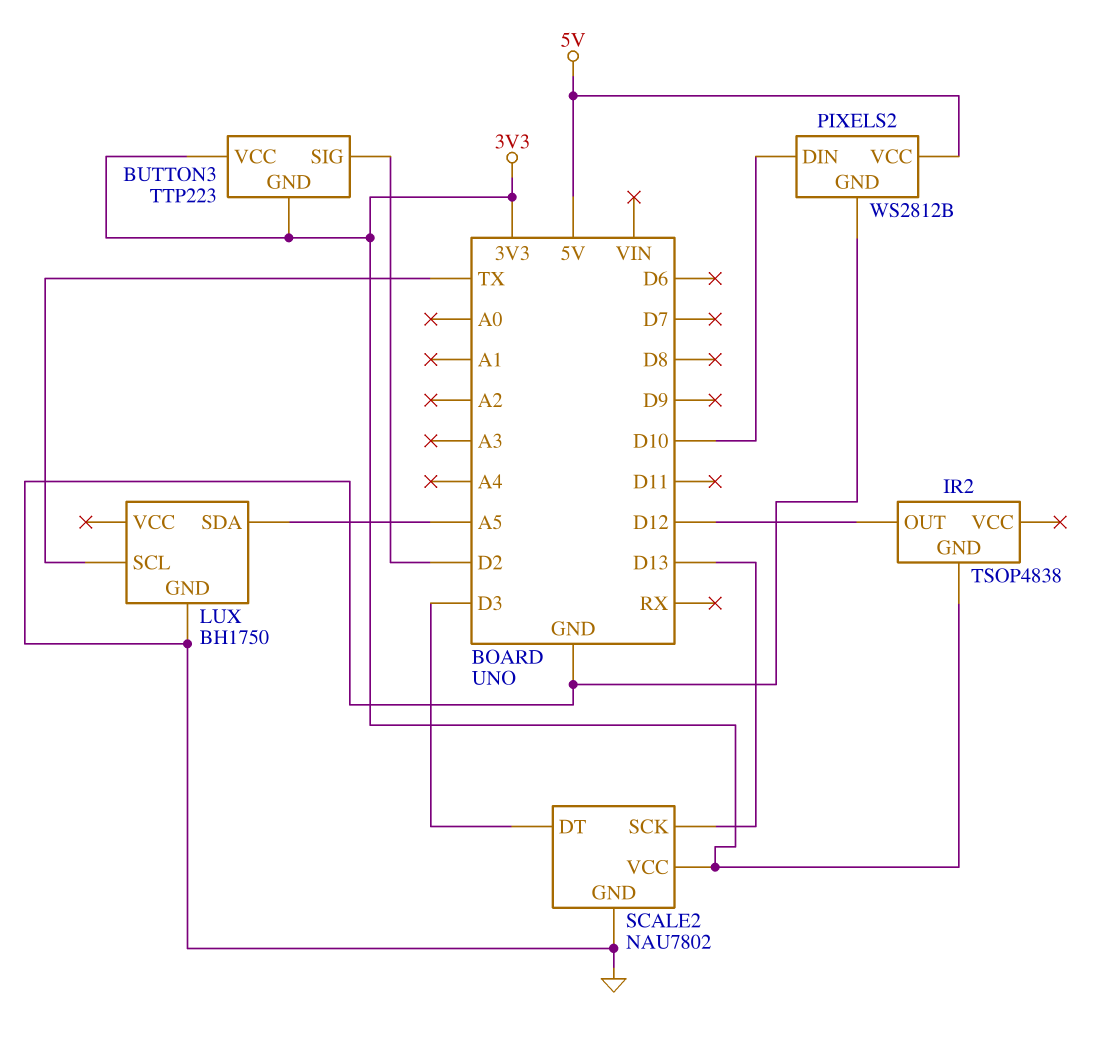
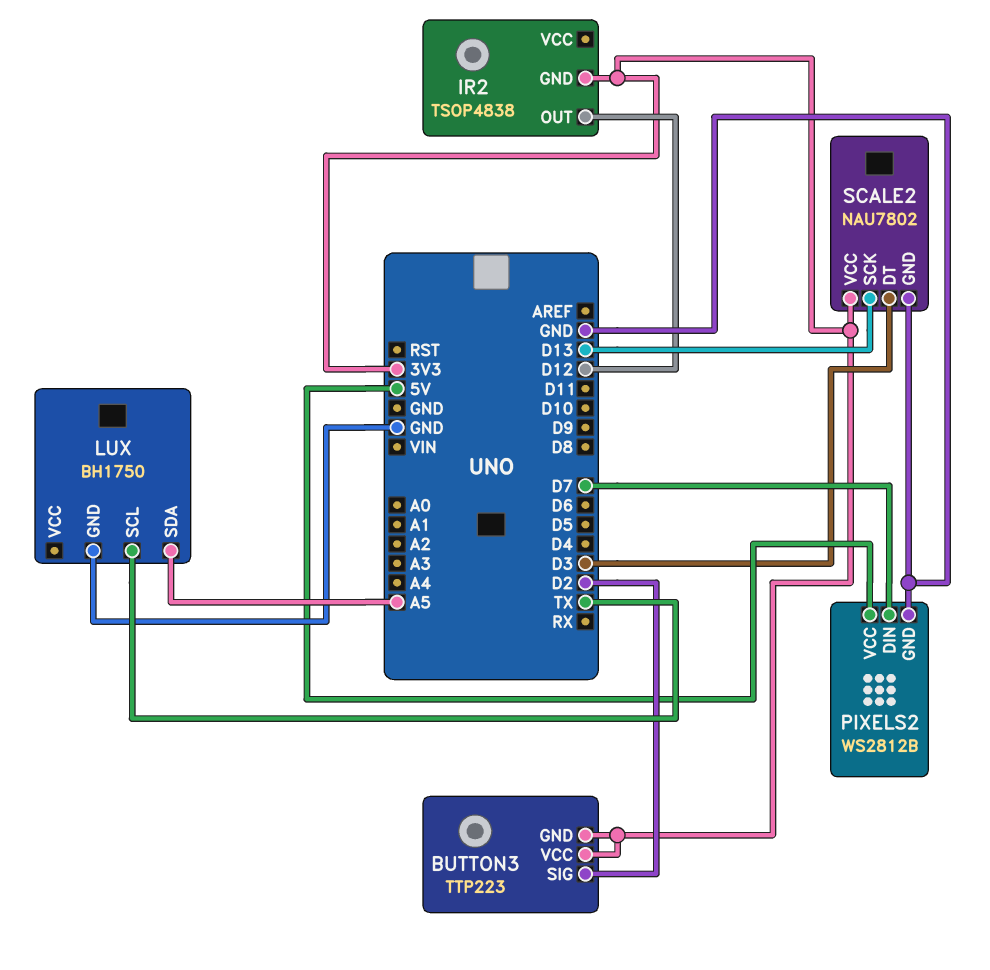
PIXELS2 pin DIN: D10 -> D7

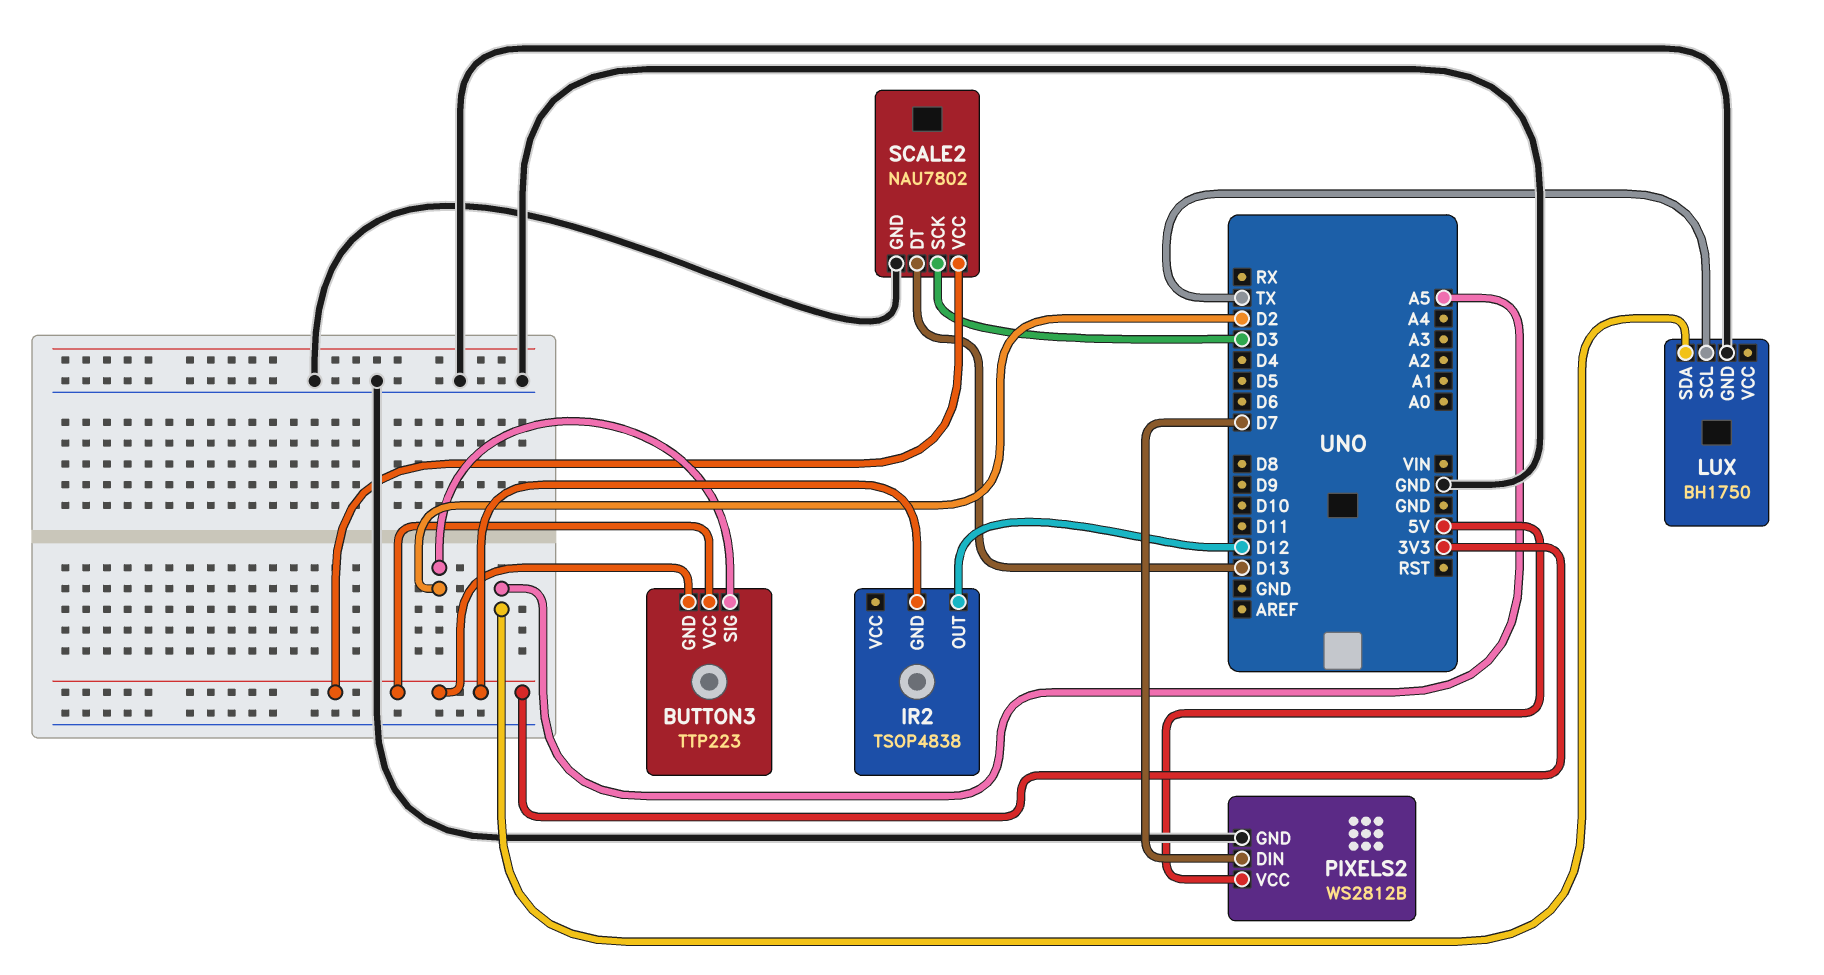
SCALE2 pin DT: D3 -> D13
SCALE2 pin SCK: D13 -> D3

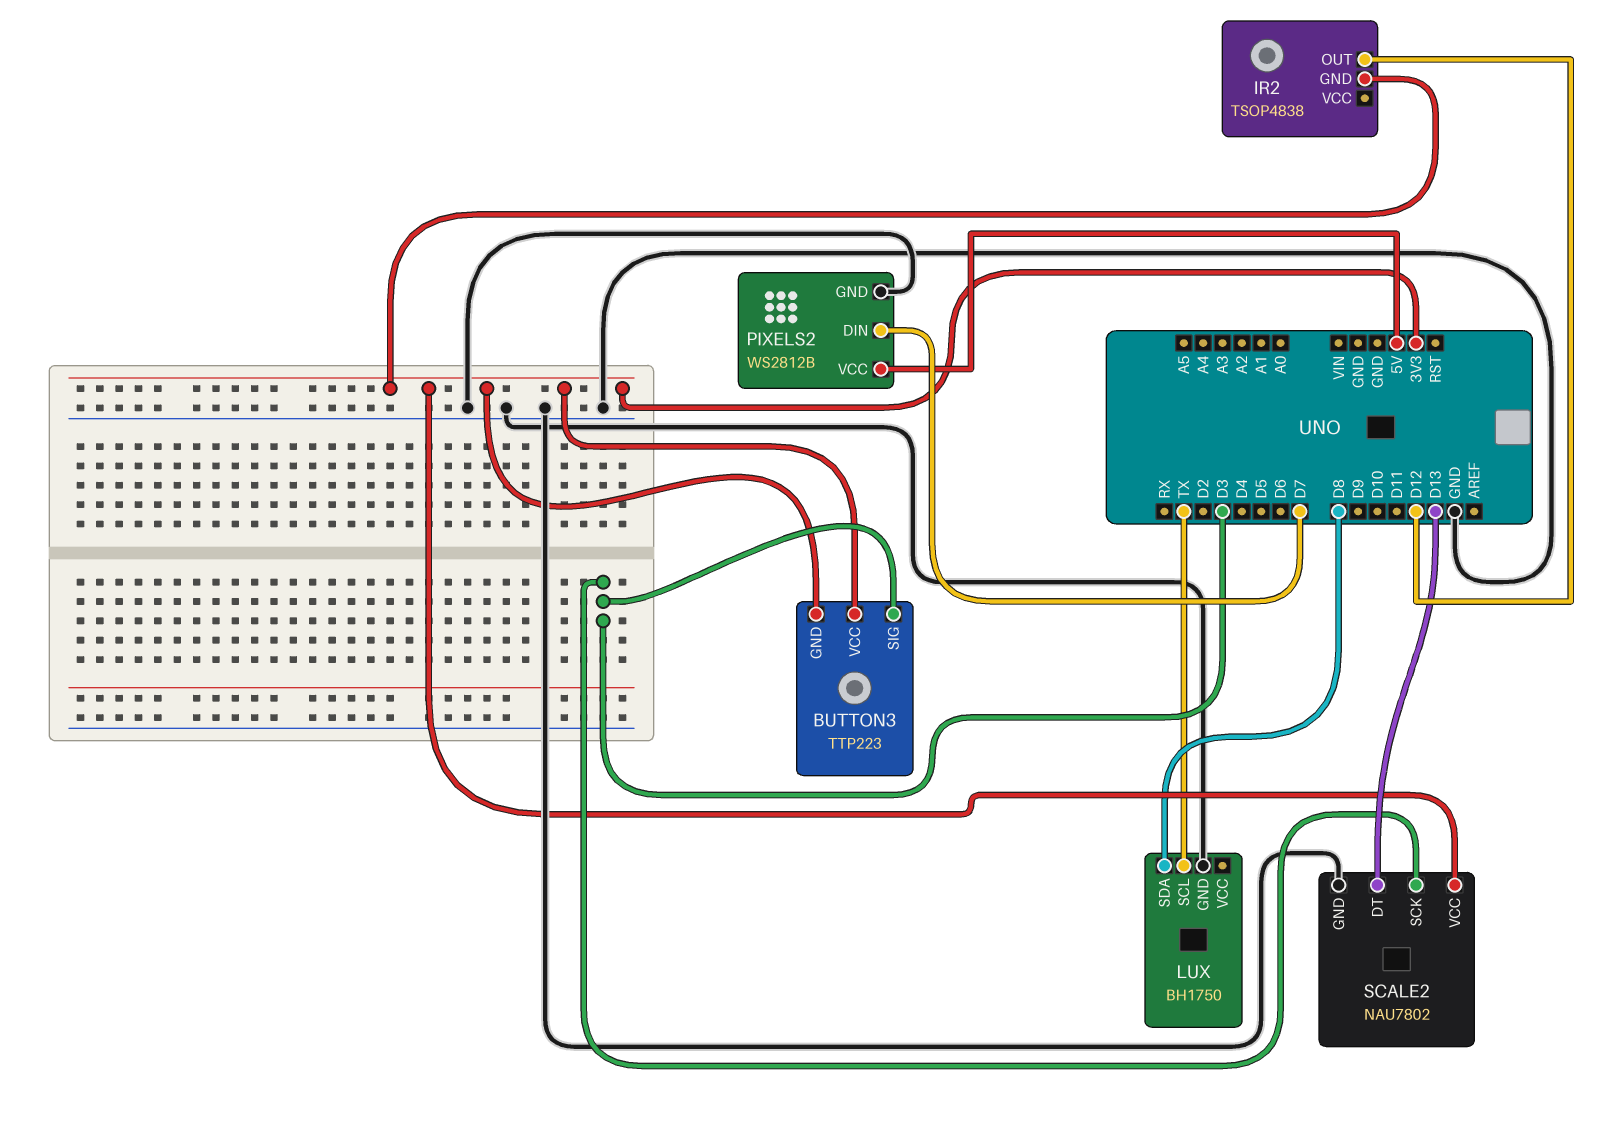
BUTTON3 pin SIG: D2 -> D3
LUX pin SDA: A5 -> D8

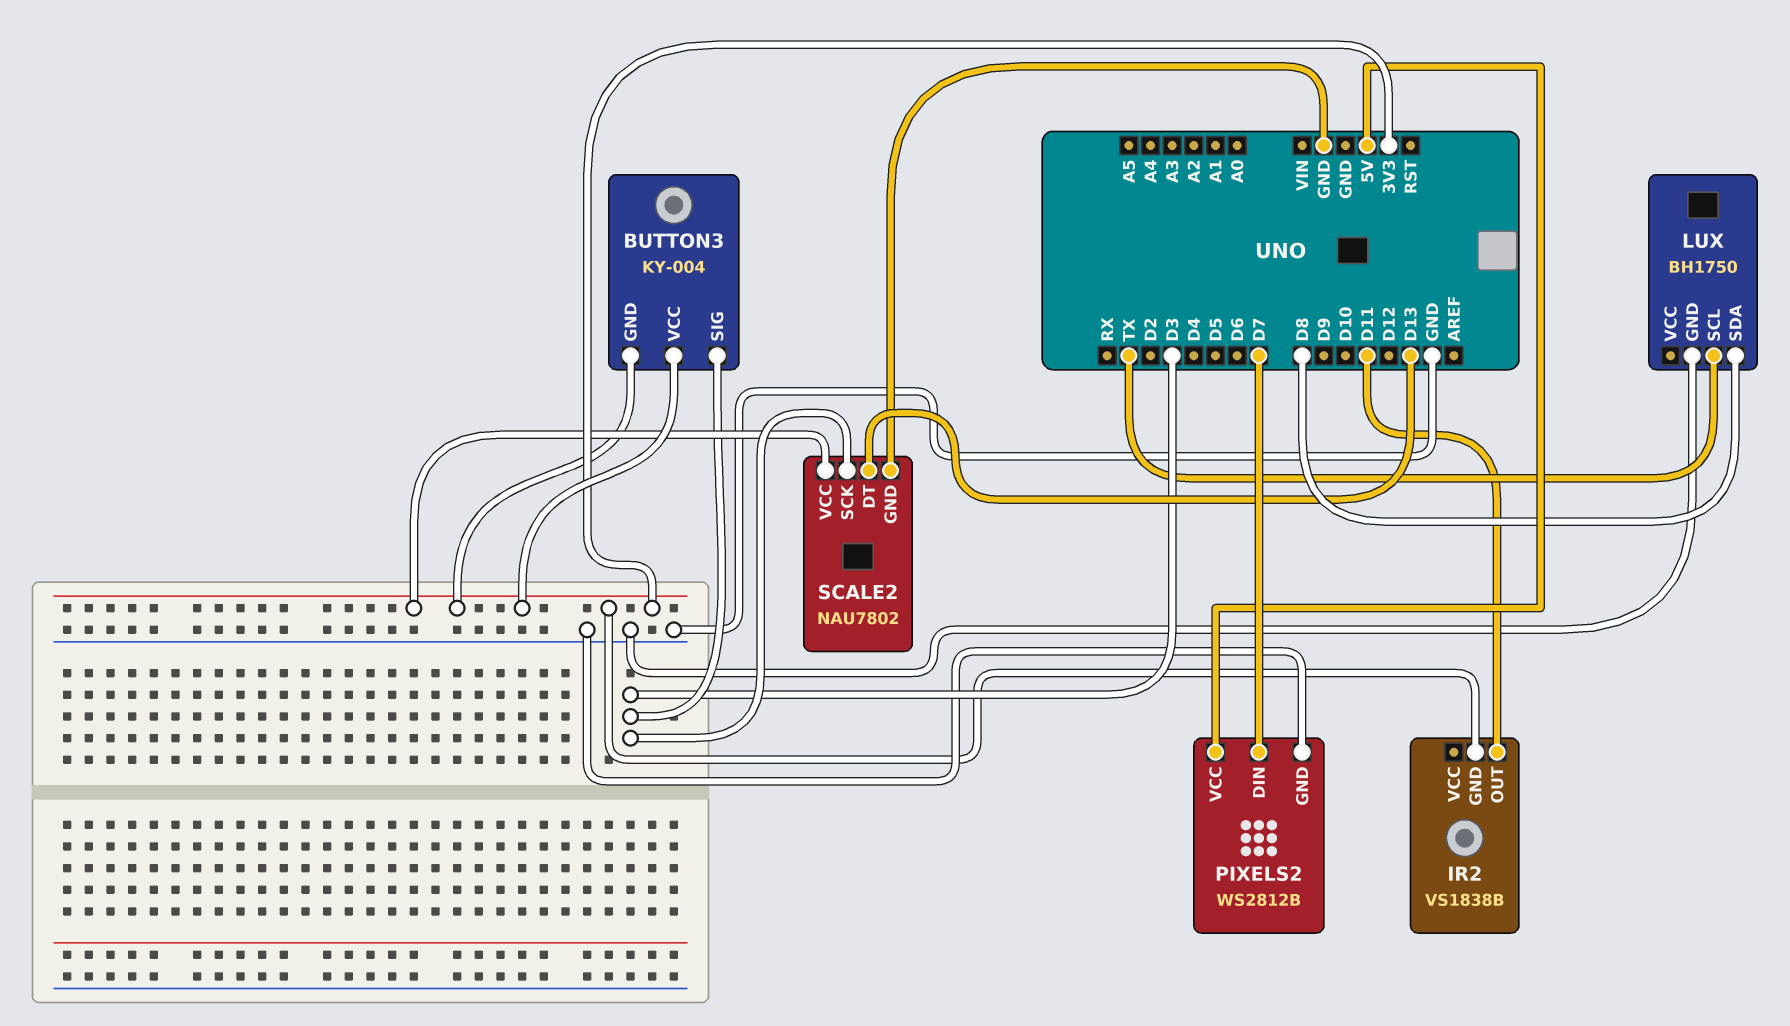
BUTTON3: TTP223 -> KY-004
IR2: TSOP4838 -> VS1838B
IR2 pin OUT: D12 -> D11

